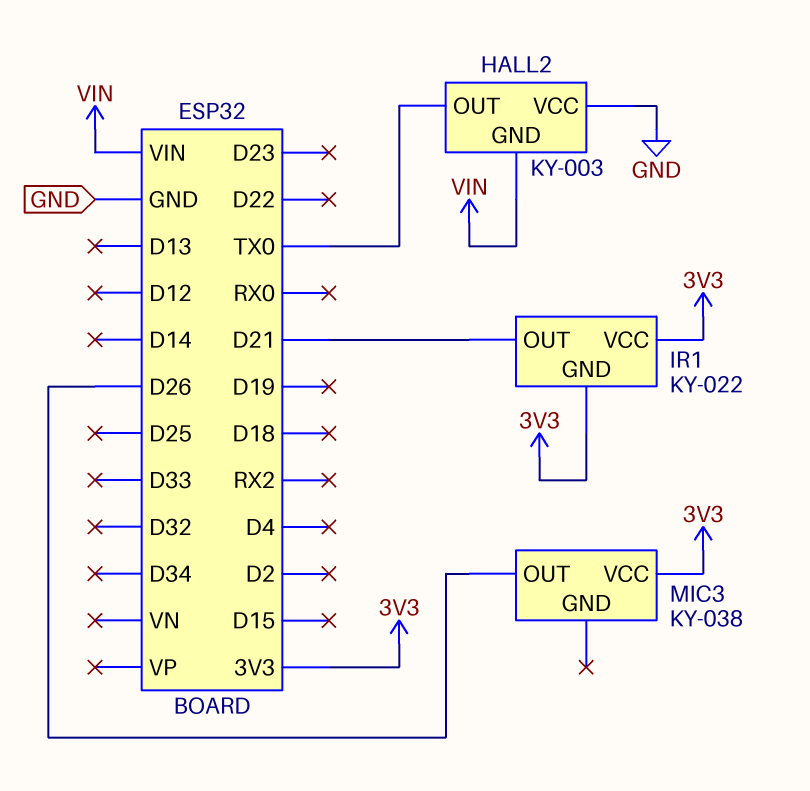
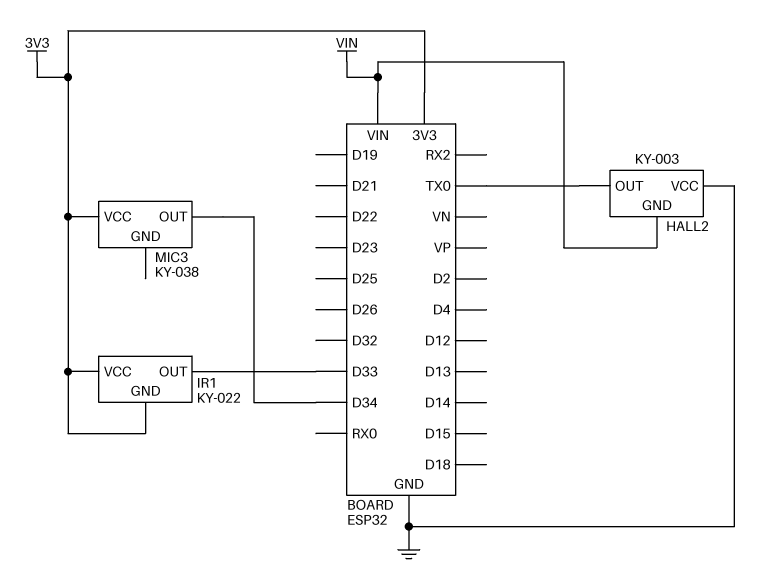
IR1 pin OUT: D21 -> D33
MIC3 pin OUT: D26 -> D34

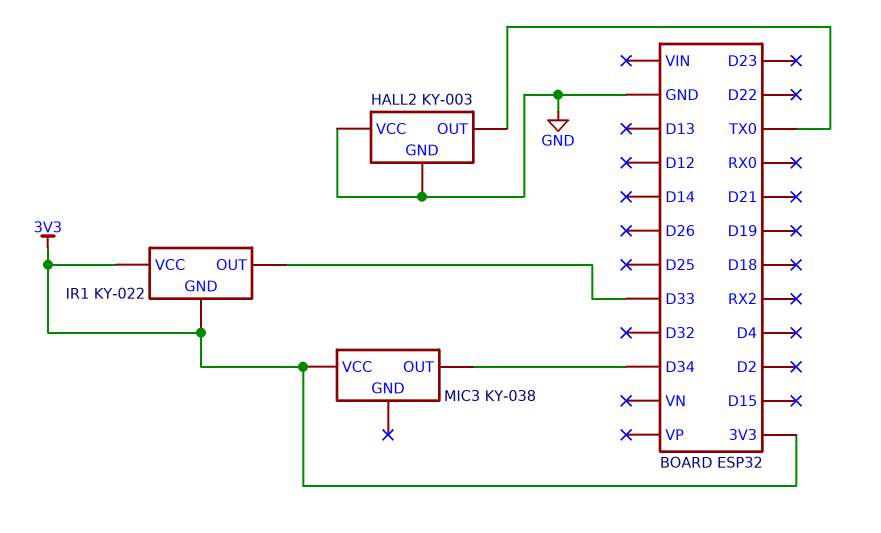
HALL2 pin GND: VIN -> GND

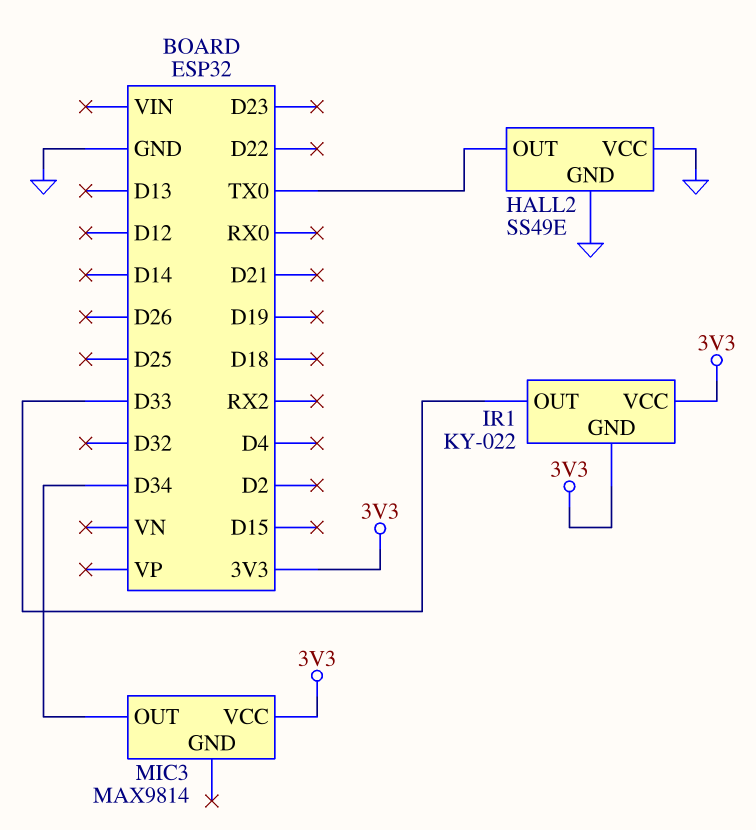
HALL2: KY-003 -> SS49E
MIC3: KY-038 -> MAX9814

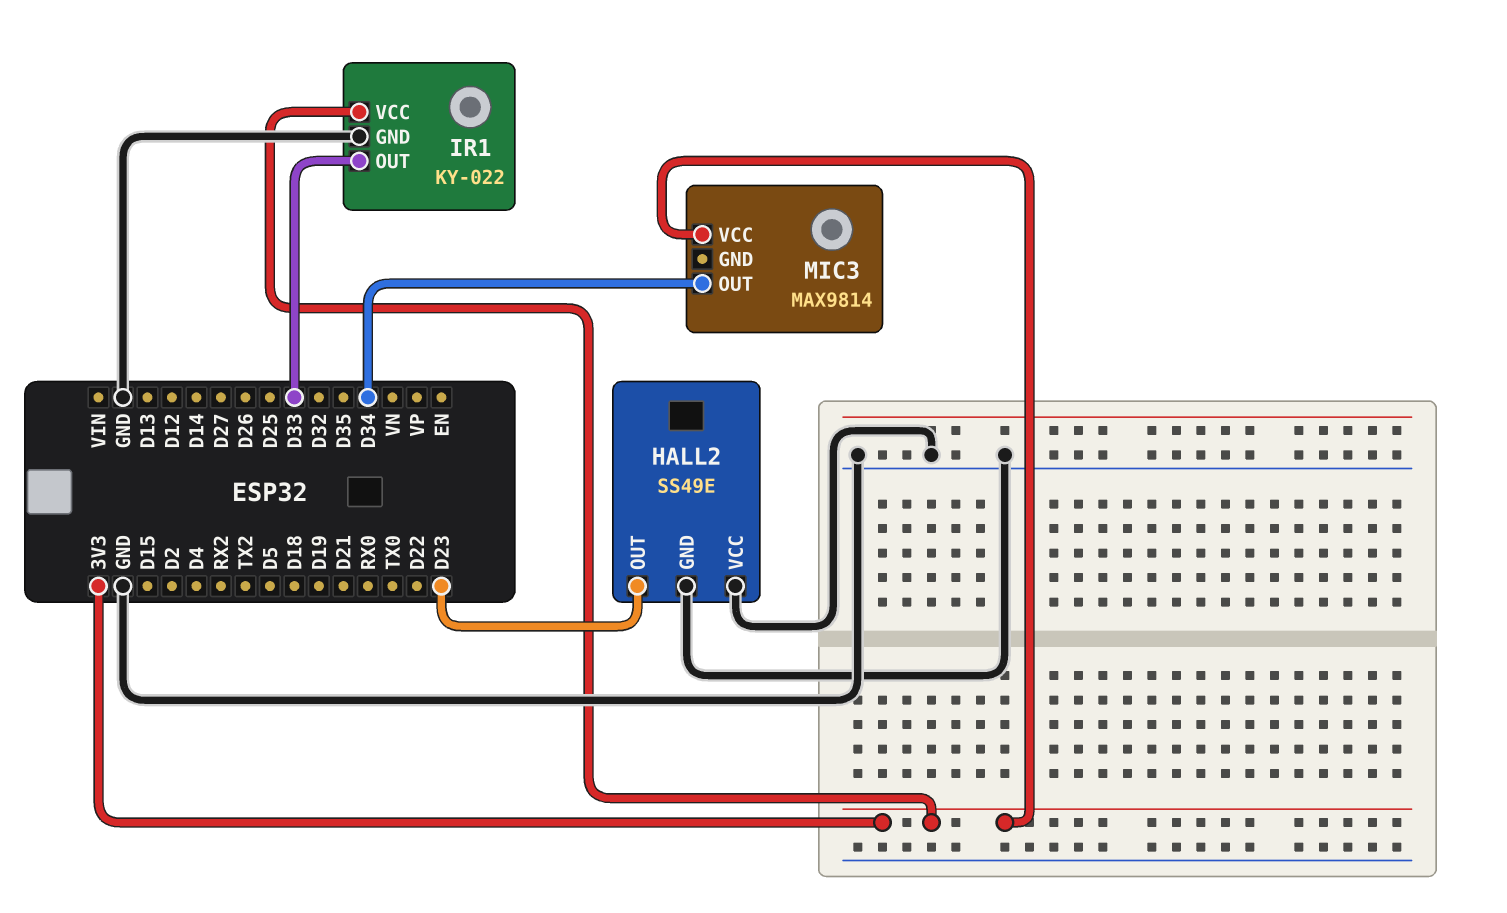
HALL2 pin OUT: TX0 -> D23
IR1 pin GND: 3V3 -> GND

